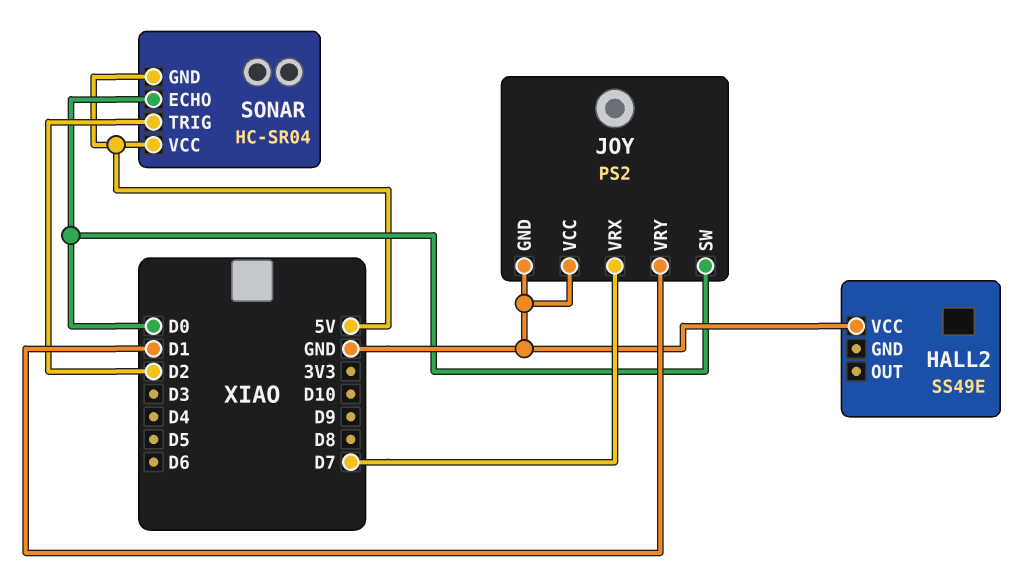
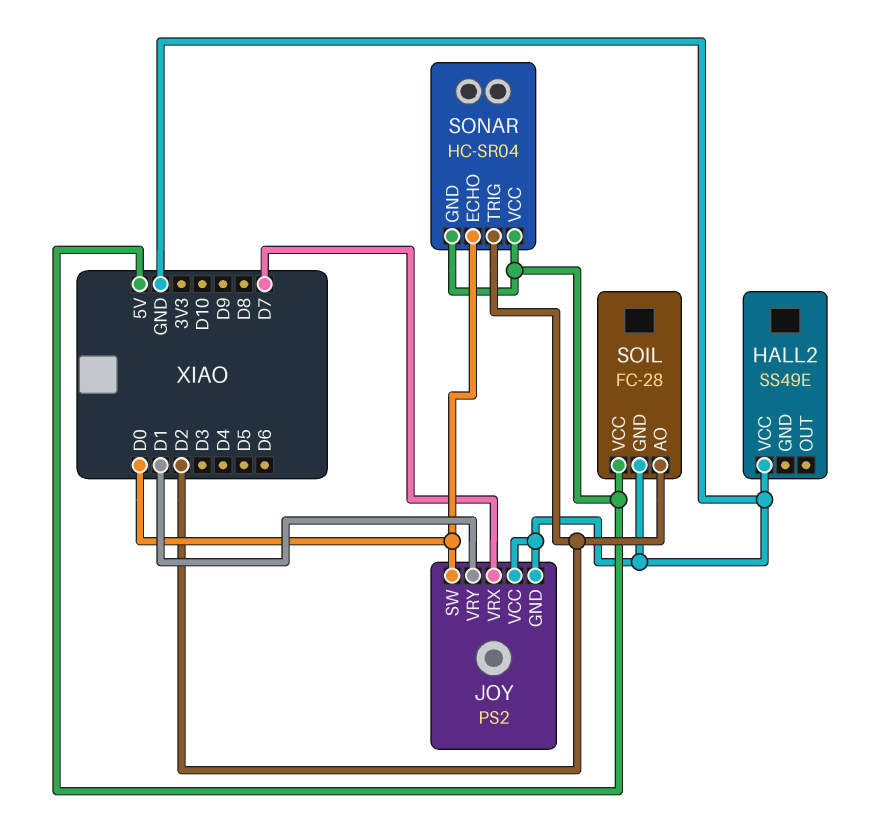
SOIL: none -> FC-28
SOIL pin AO: none -> D2
SOIL pin GND: none -> GND
SOIL pin VCC: none -> 5V

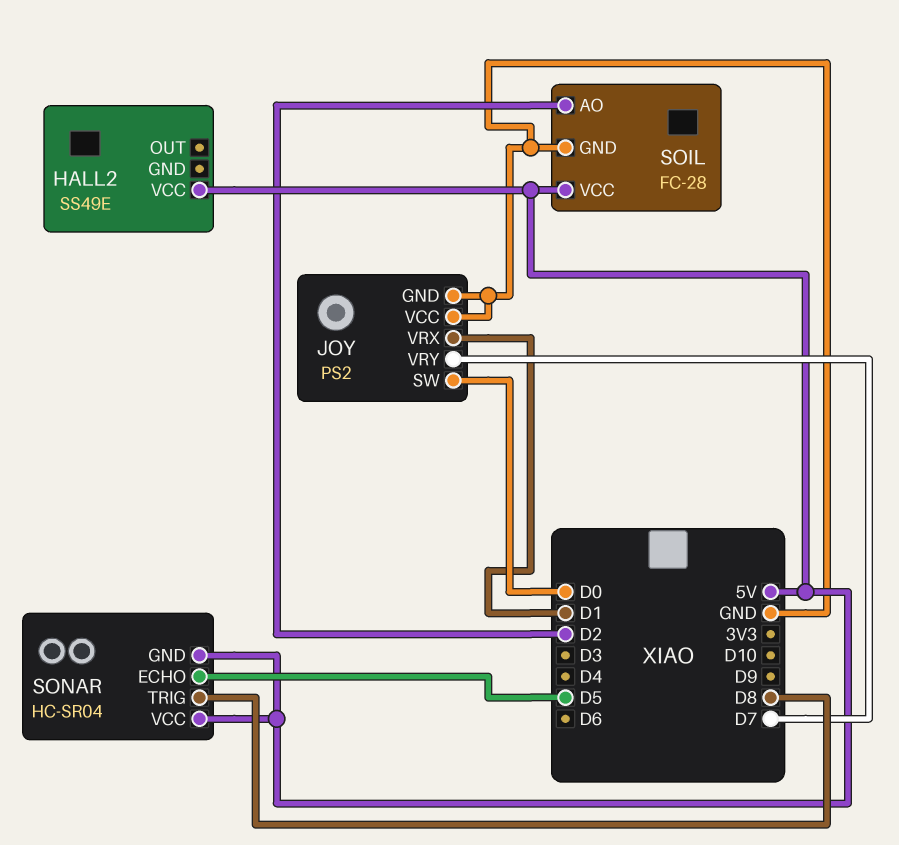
HALL2 pin VCC: GND -> 5V
JOY pin VRX: D7 -> D1
JOY pin VRY: D1 -> D7
SONAR pin ECHO: D0 -> D5
SONAR pin TRIG: D2 -> D8

